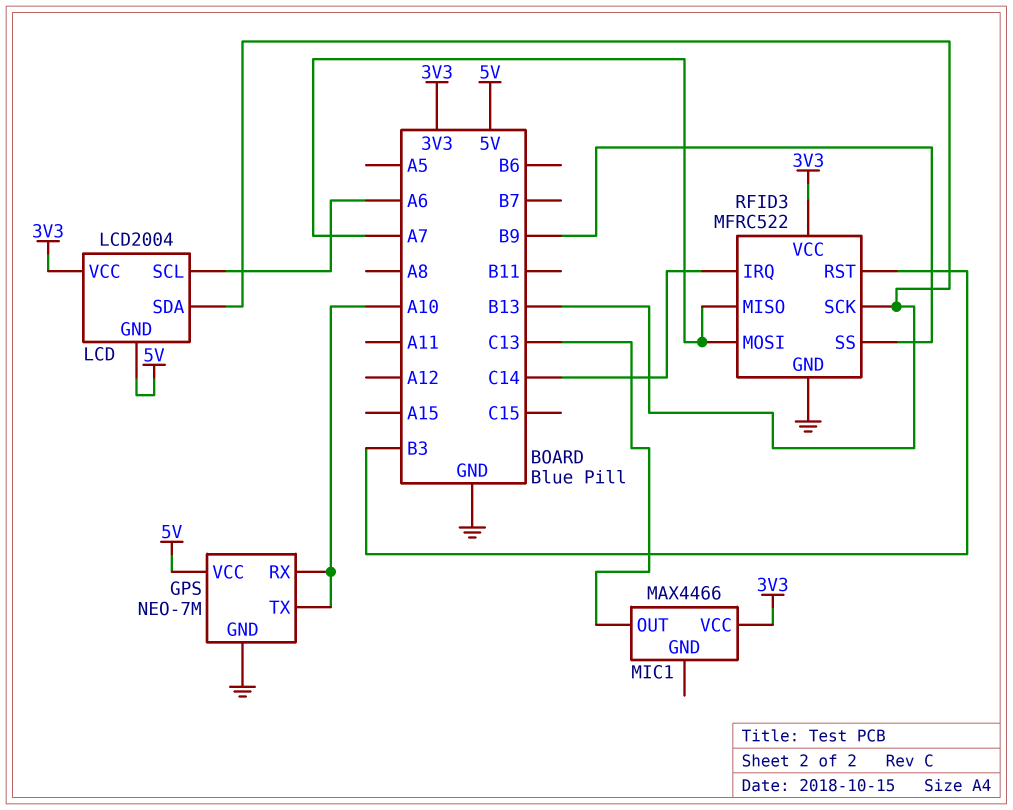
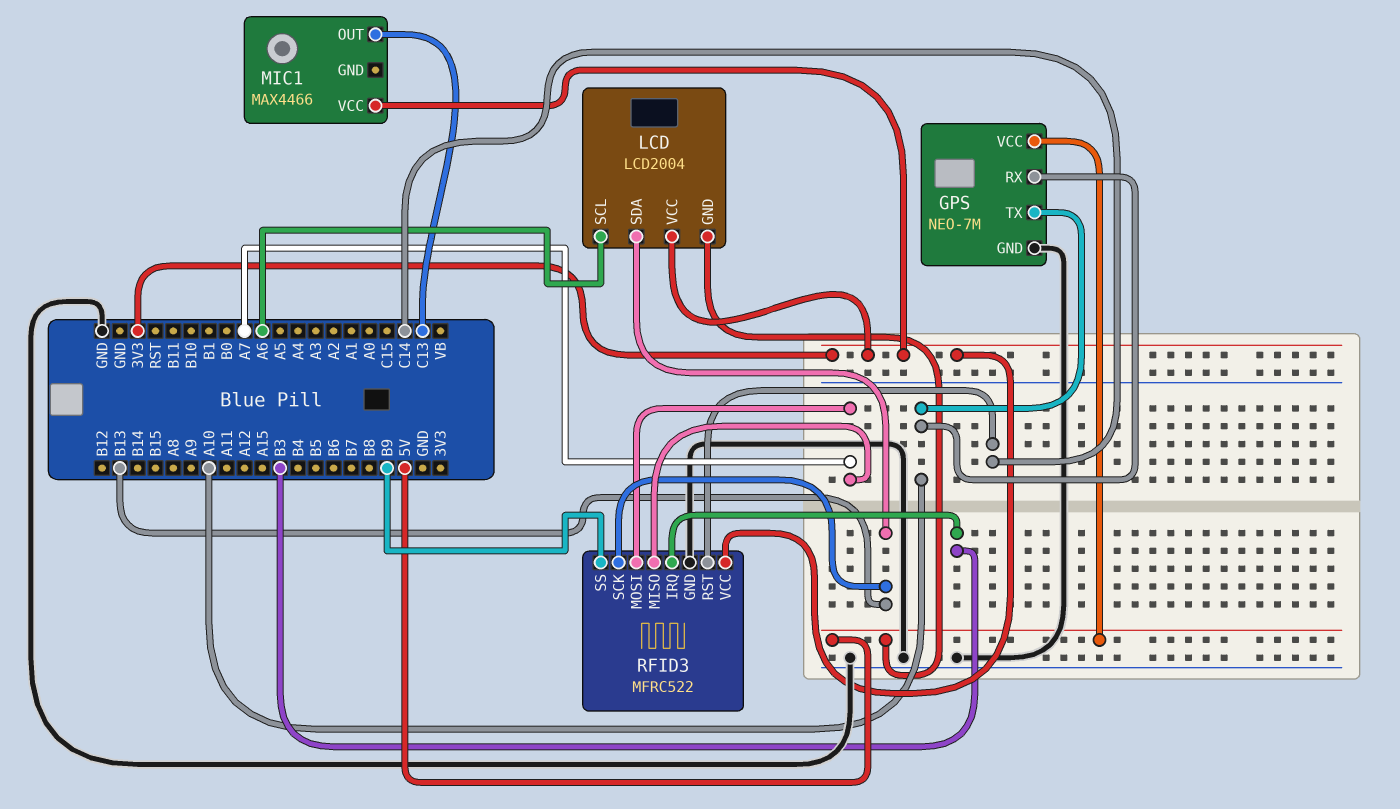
RFID3 pin IRQ: C14 -> B3
RFID3 pin RST: B3 -> C14

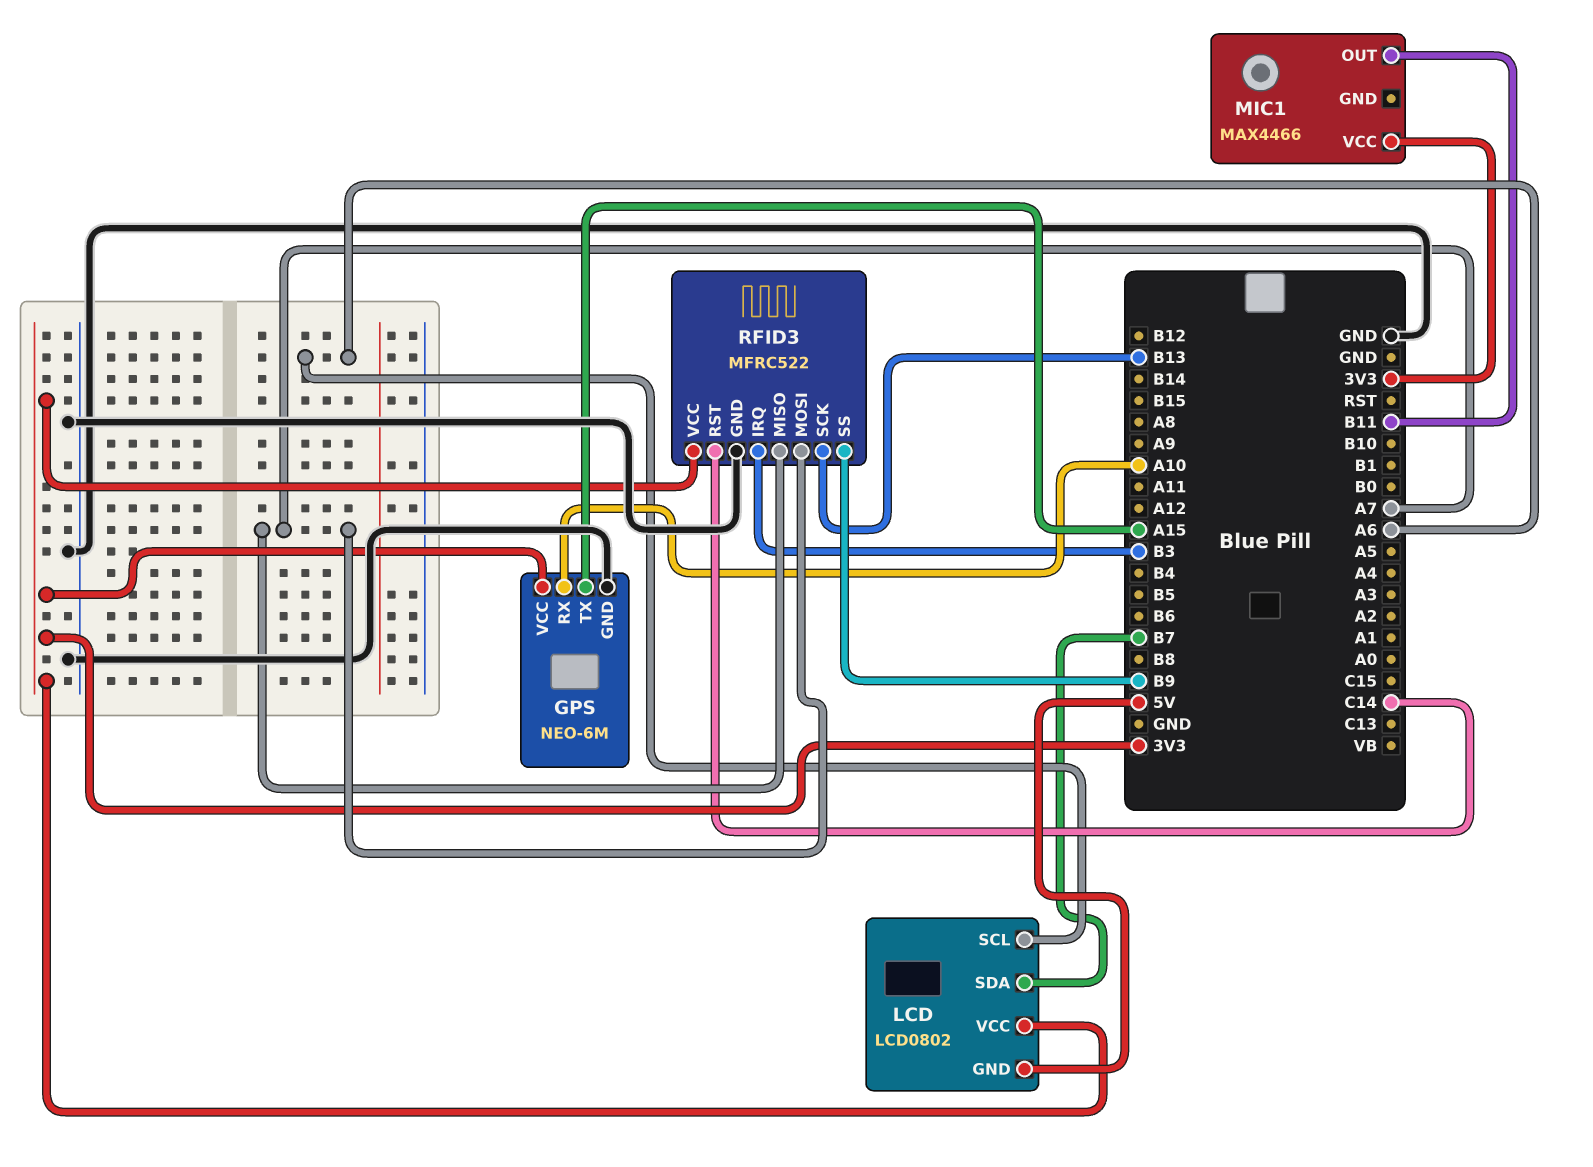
GPS: NEO-7M -> NEO-6M
GPS pin TX: A10 -> A15
GPS pin VCC: 5V -> 3V3
LCD: LCD2004 -> LCD0802
LCD pin SDA: B13 -> B7
MIC1 pin OUT: C13 -> B11

